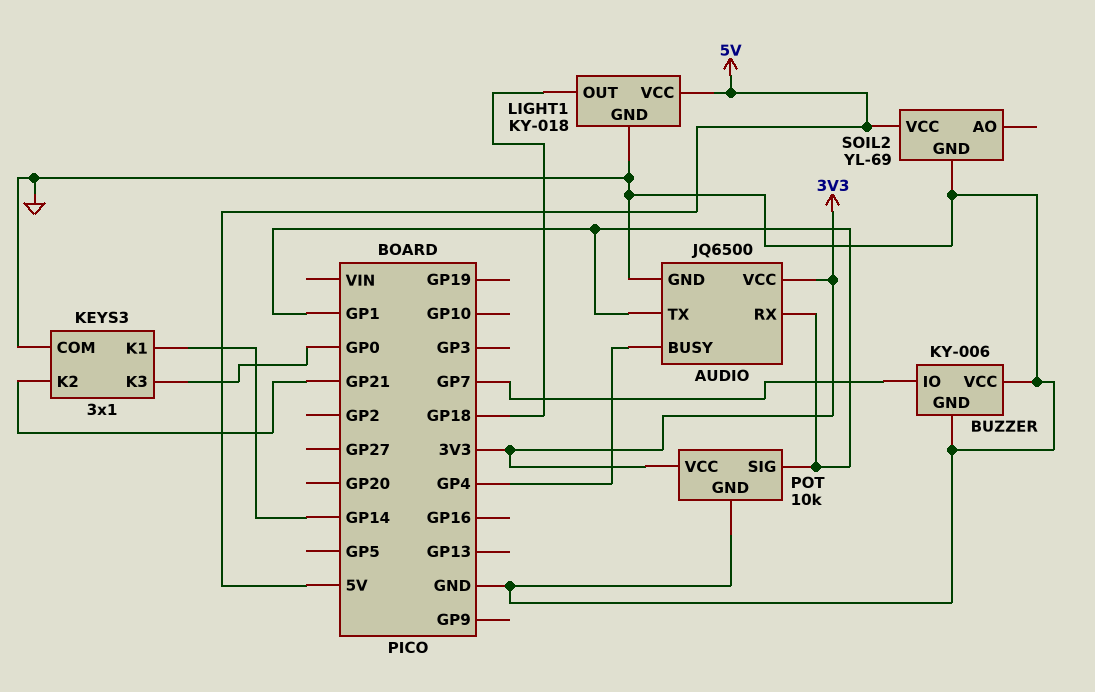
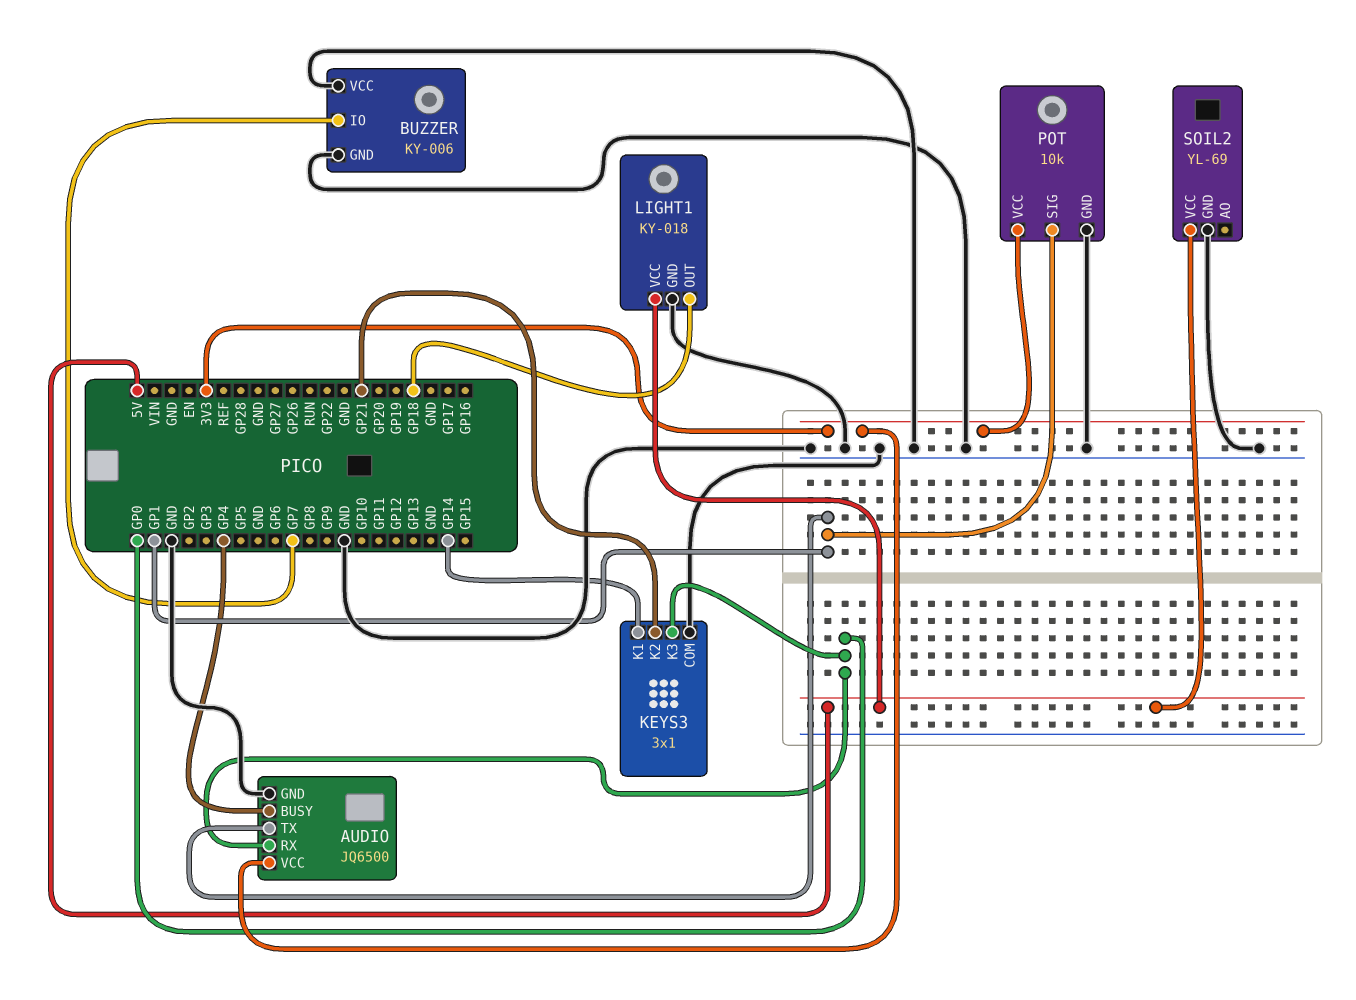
AUDIO pin RX: GP1 -> GP0

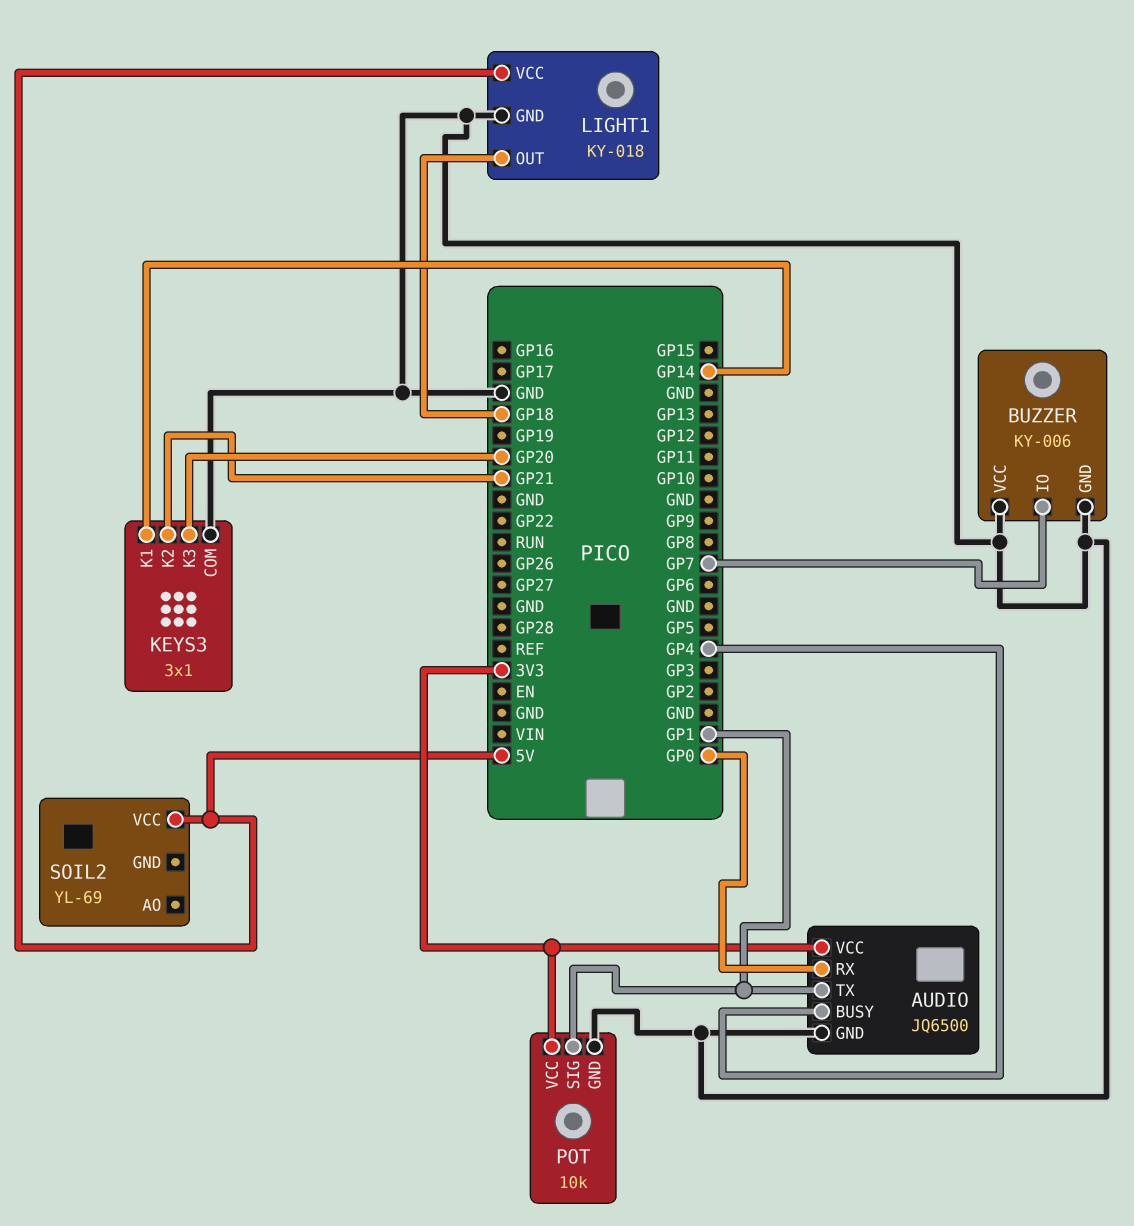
KEYS3 pin K3: GP0 -> GP20
SOIL2 pin GND: GND -> none

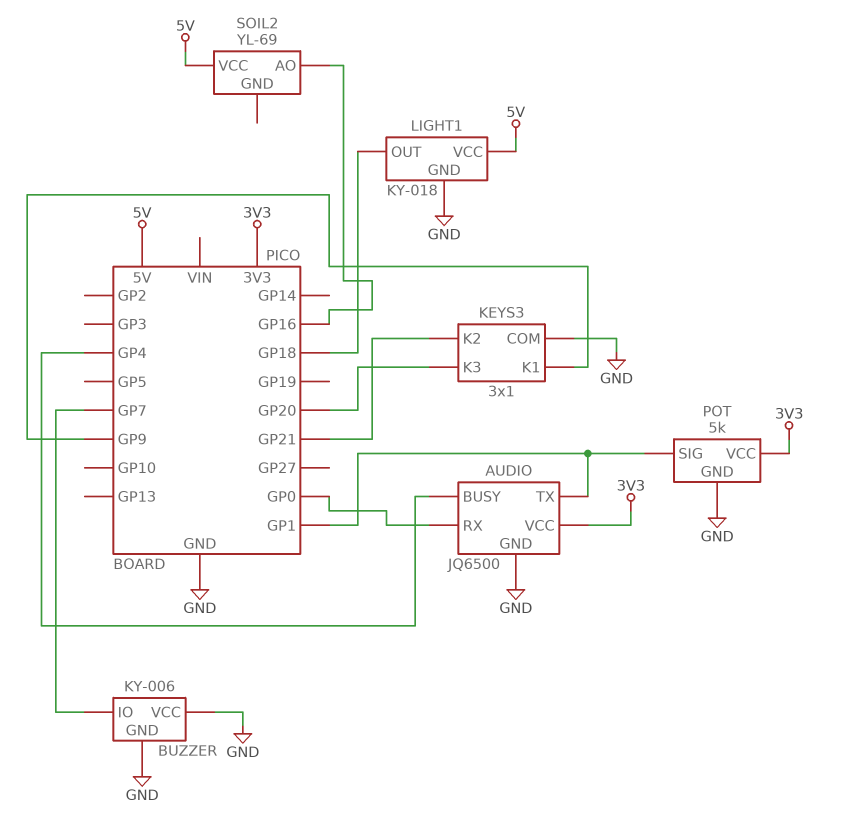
KEYS3 pin K1: GP14 -> GP9
POT: 10k -> 5k
SOIL2 pin AO: none -> GP16

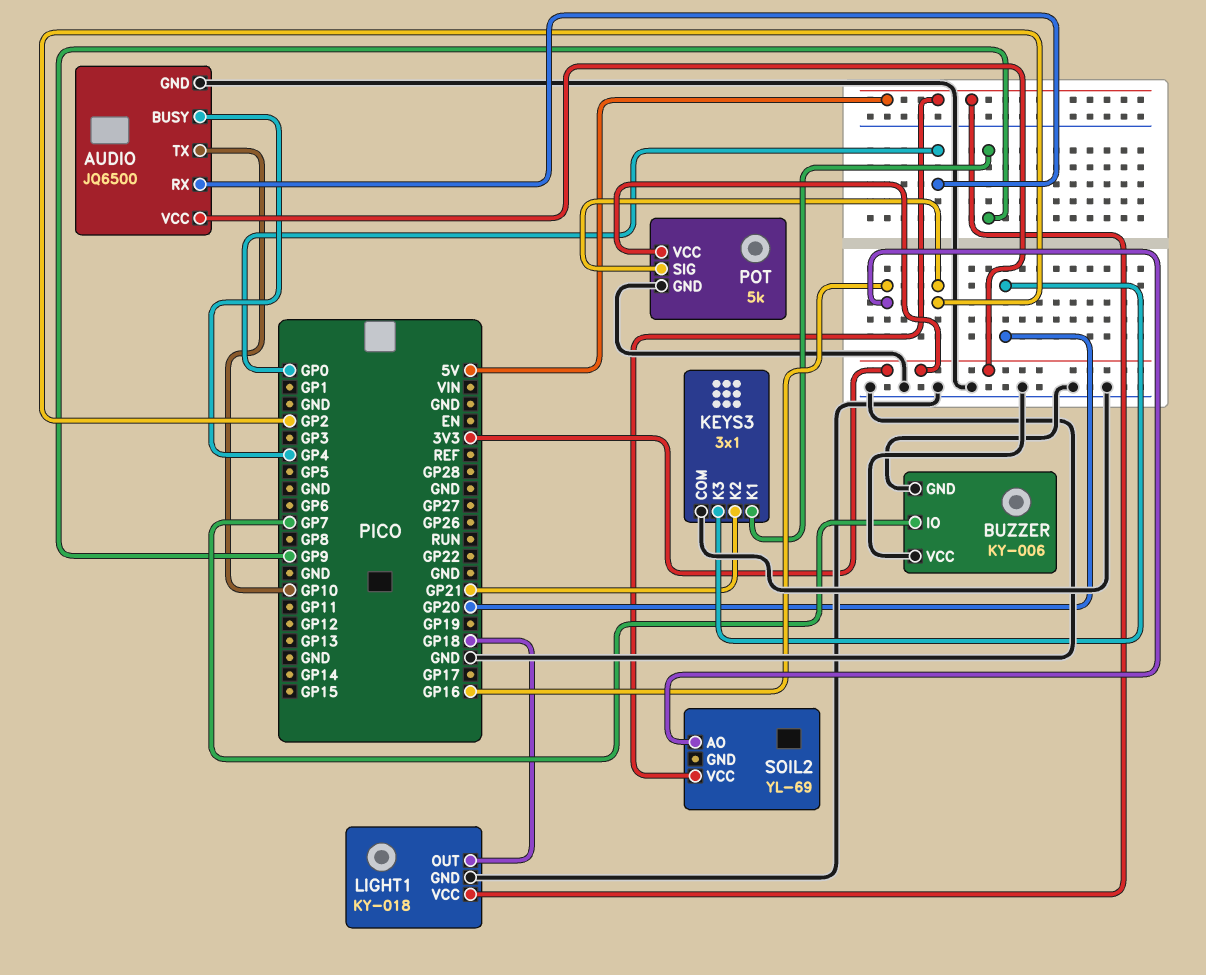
AUDIO pin TX: GP1 -> GP10
POT pin SIG: GP1 -> GP2

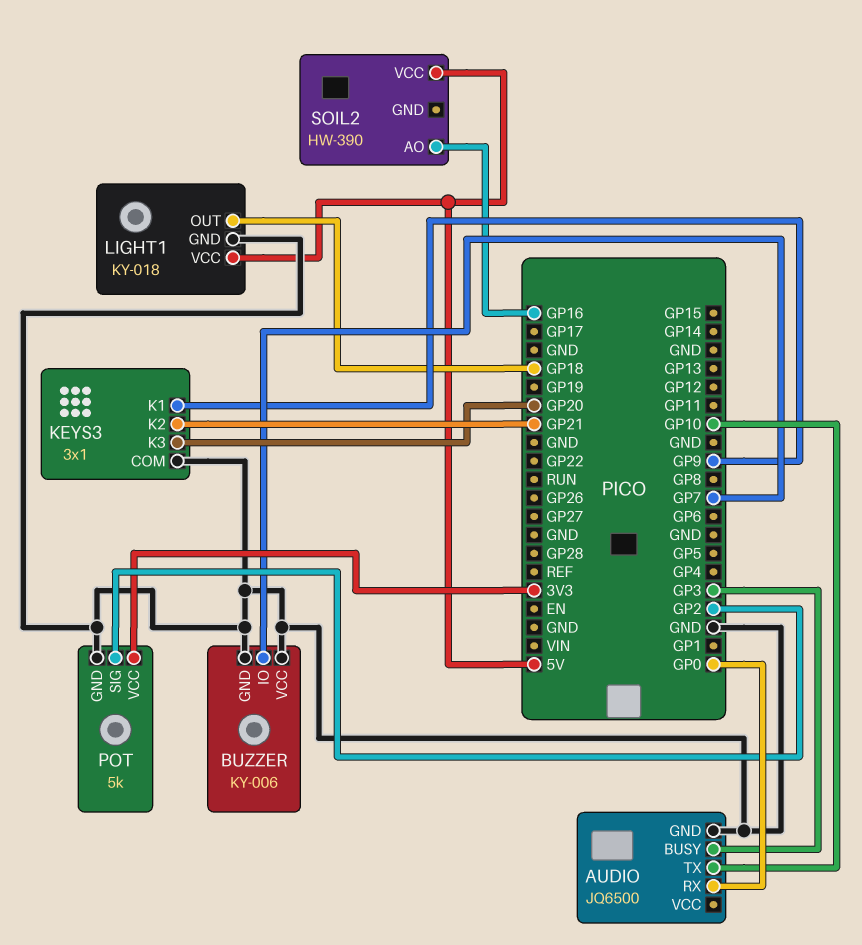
AUDIO pin BUSY: GP4 -> GP3
AUDIO pin VCC: 3V3 -> none
SOIL2: YL-69 -> HW-390

